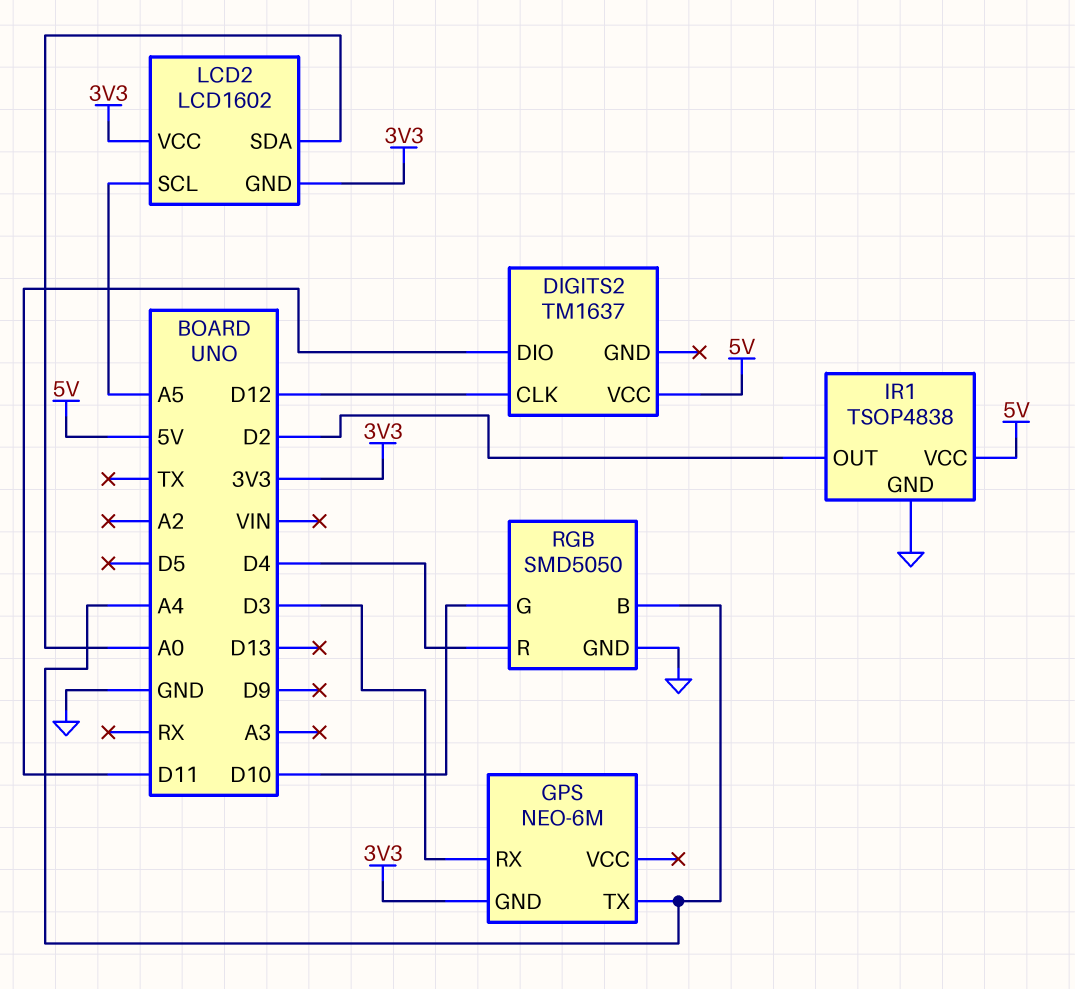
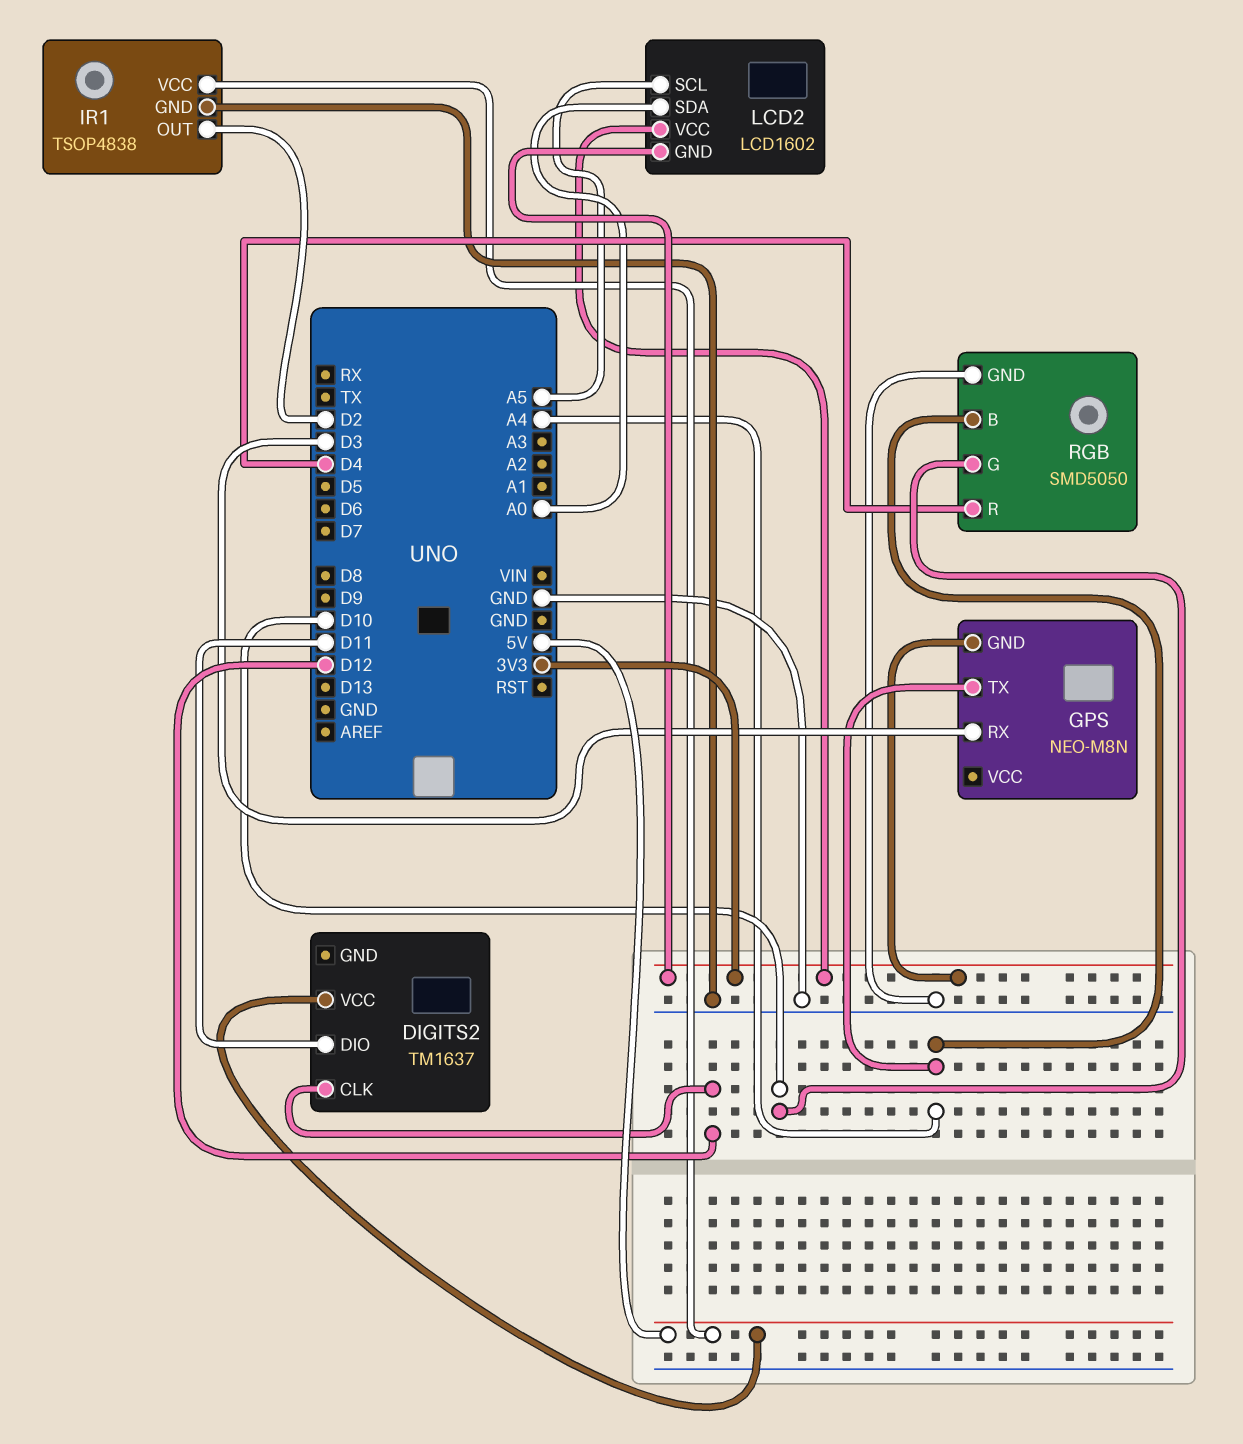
GPS: NEO-6M -> NEO-M8N

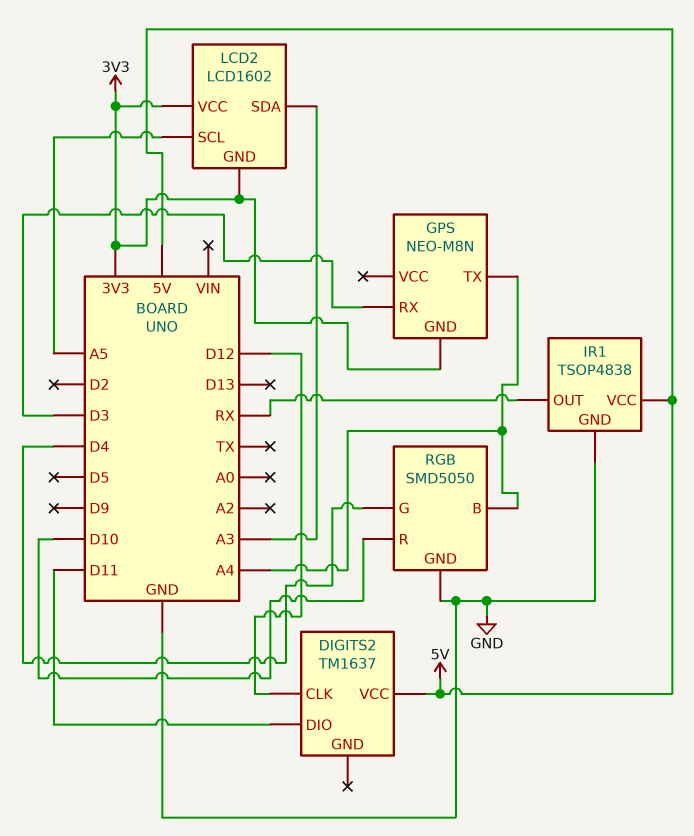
IR1 pin OUT: D2 -> RX
LCD2 pin SDA: A0 -> A3
RGB pin G: D10 -> D4
RGB pin R: D4 -> D10

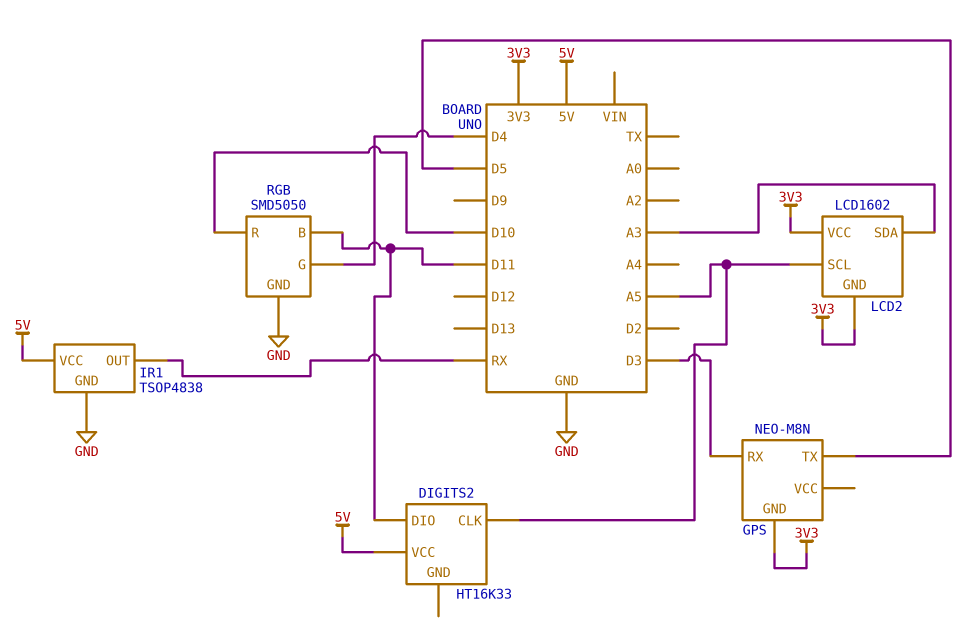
DIGITS2: TM1637 -> HT16K33
DIGITS2 pin CLK: D12 -> A5
GPS pin TX: A4 -> D5
RGB pin B: A4 -> D11

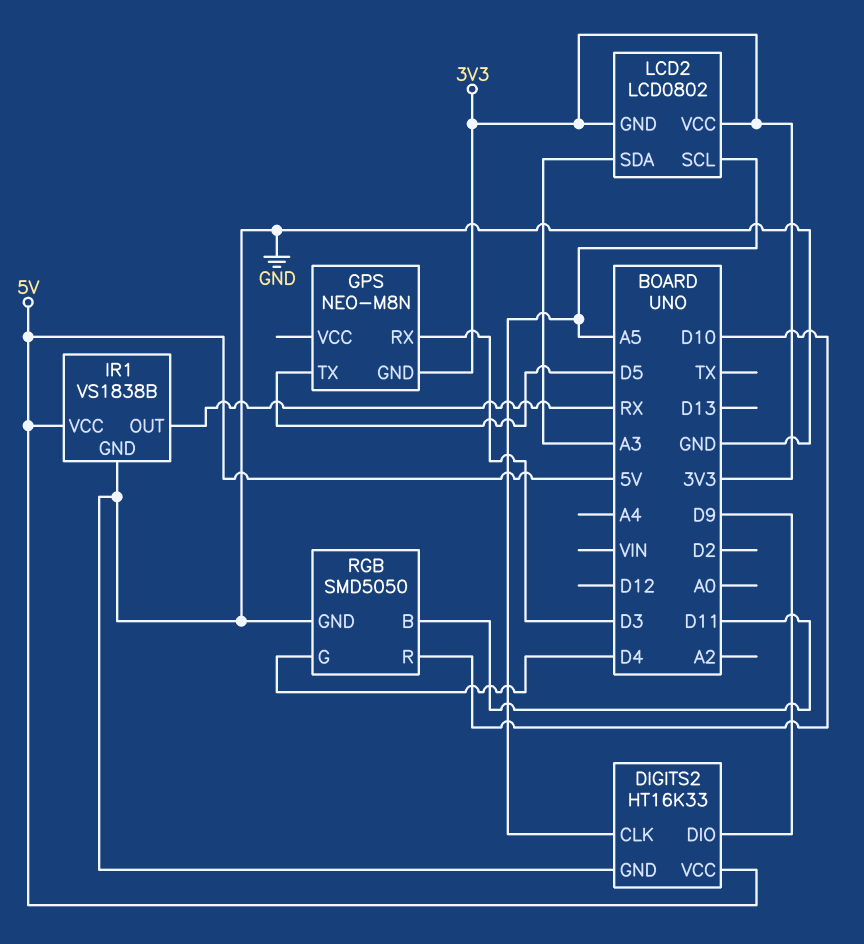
DIGITS2 pin DIO: D11 -> D9
DIGITS2 pin GND: none -> GND
IR1: TSOP4838 -> VS1838B
LCD2: LCD1602 -> LCD0802

